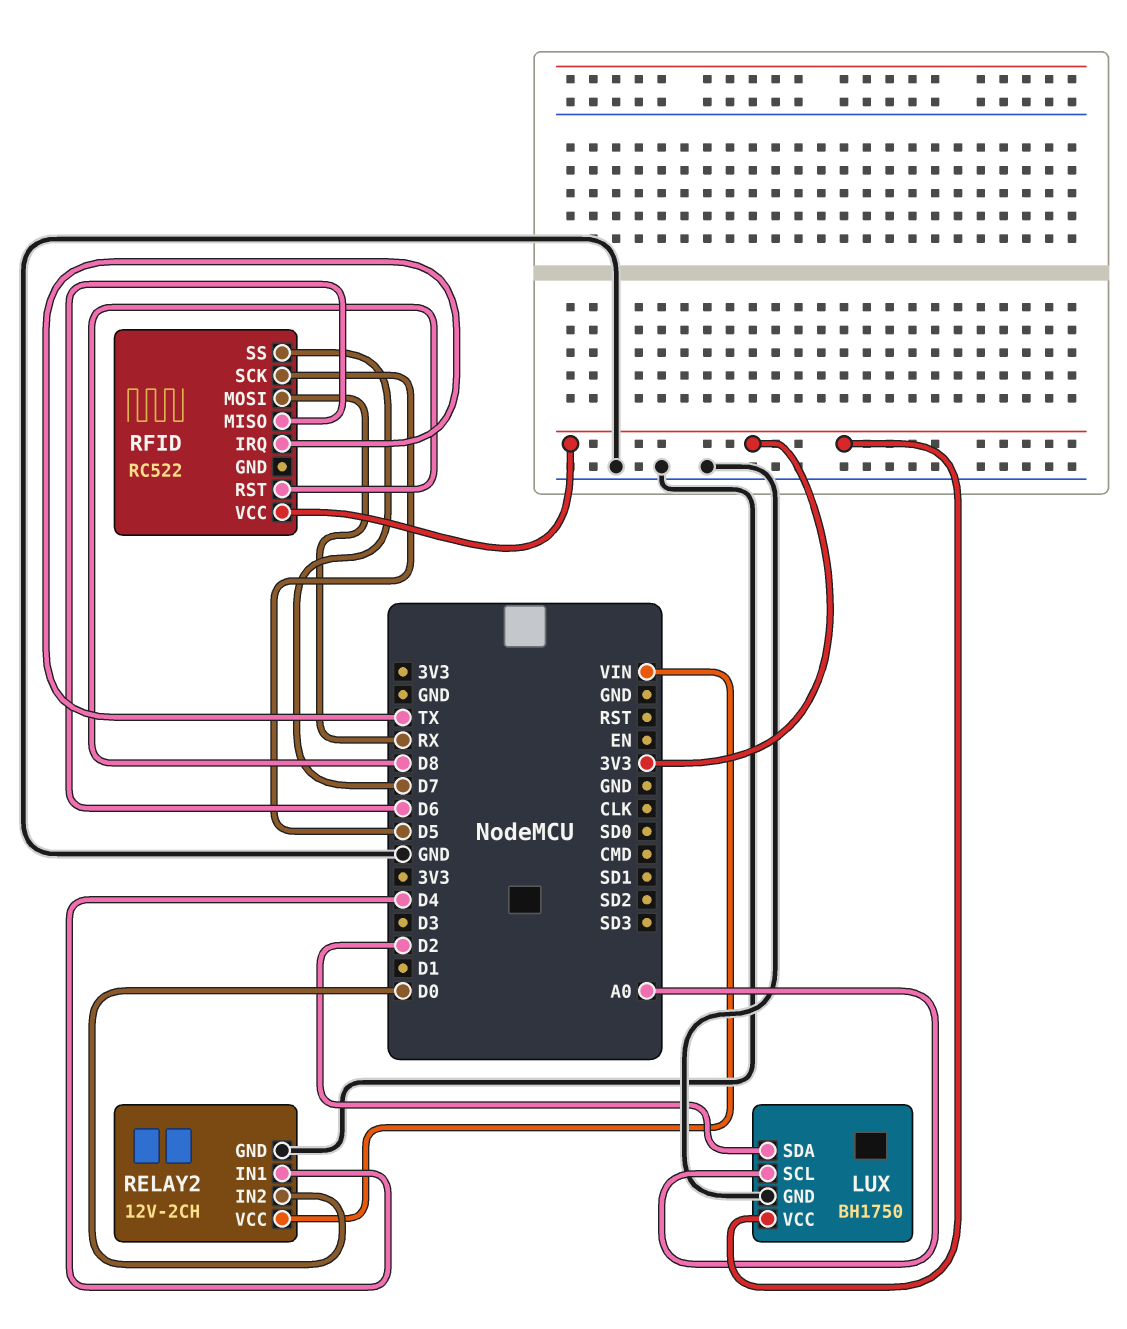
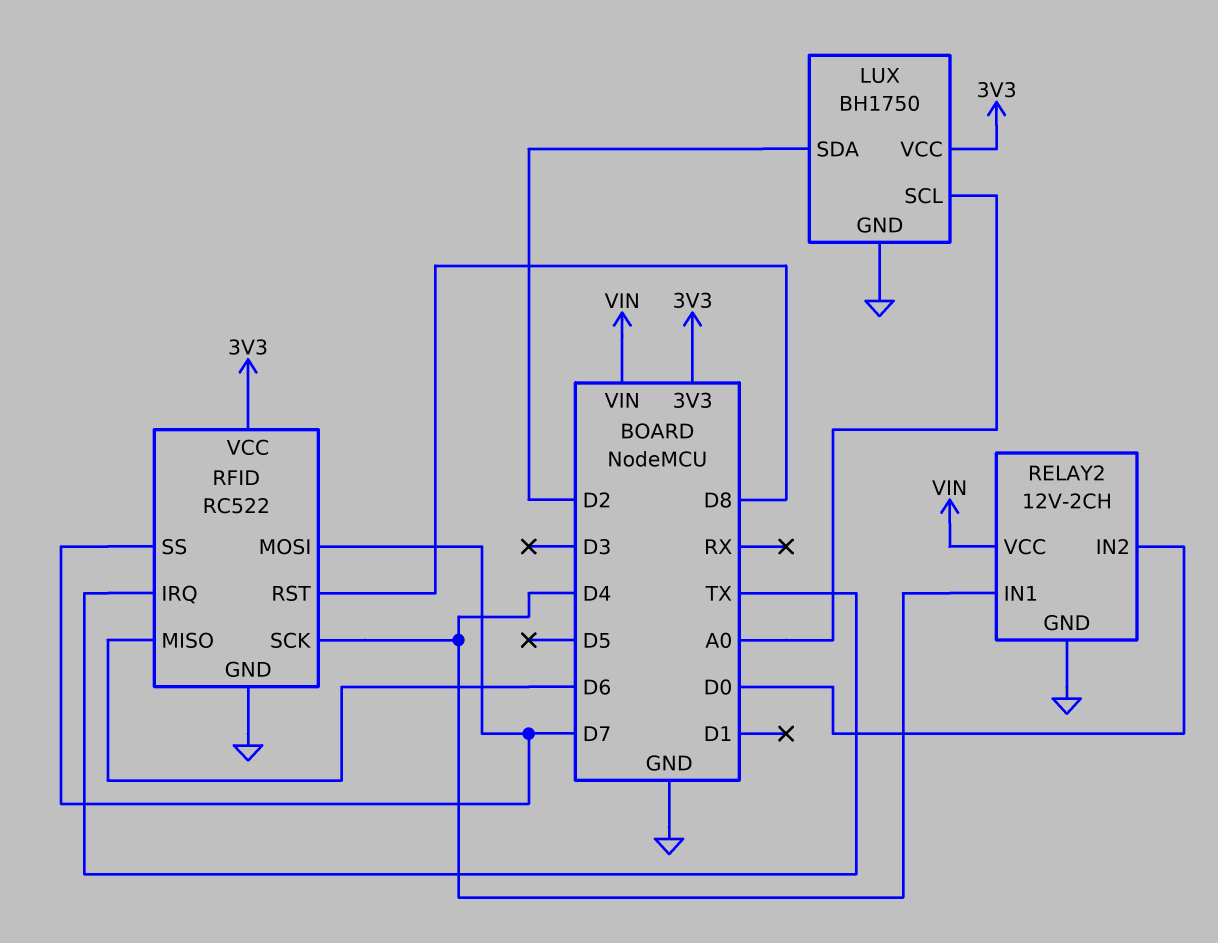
RFID pin GND: none -> GND
RFID pin MOSI: RX -> D7
RFID pin SCK: D5 -> D4

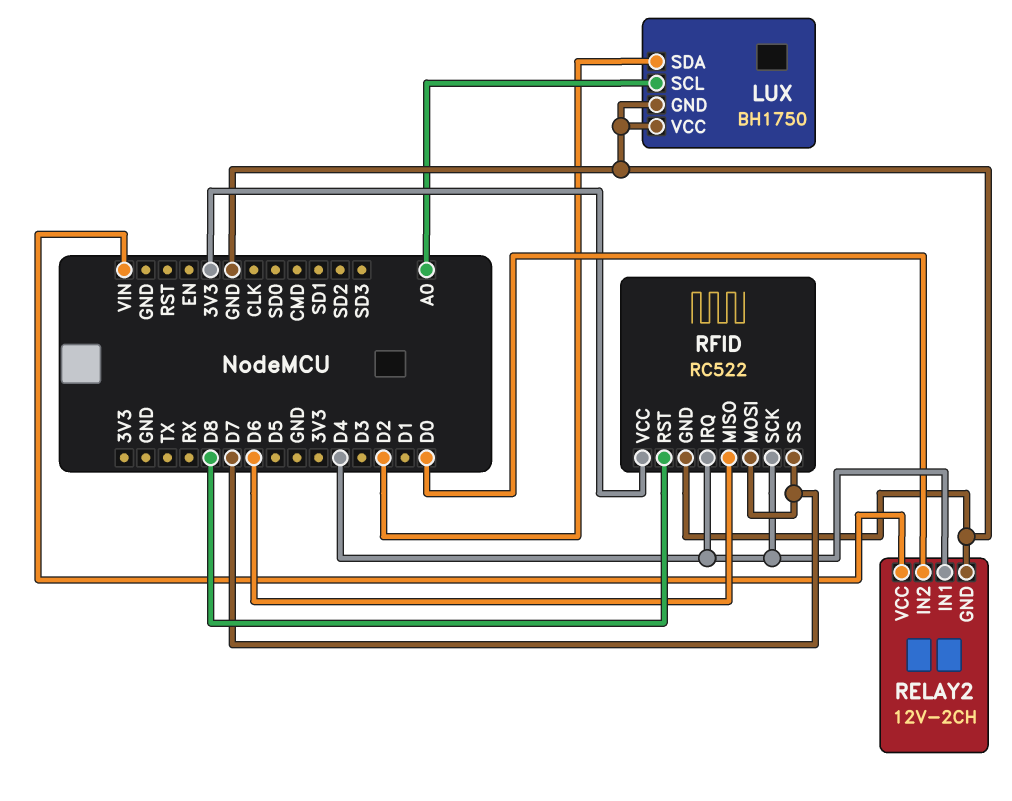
LUX pin VCC: 3V3 -> GND
RFID pin IRQ: TX -> D4

